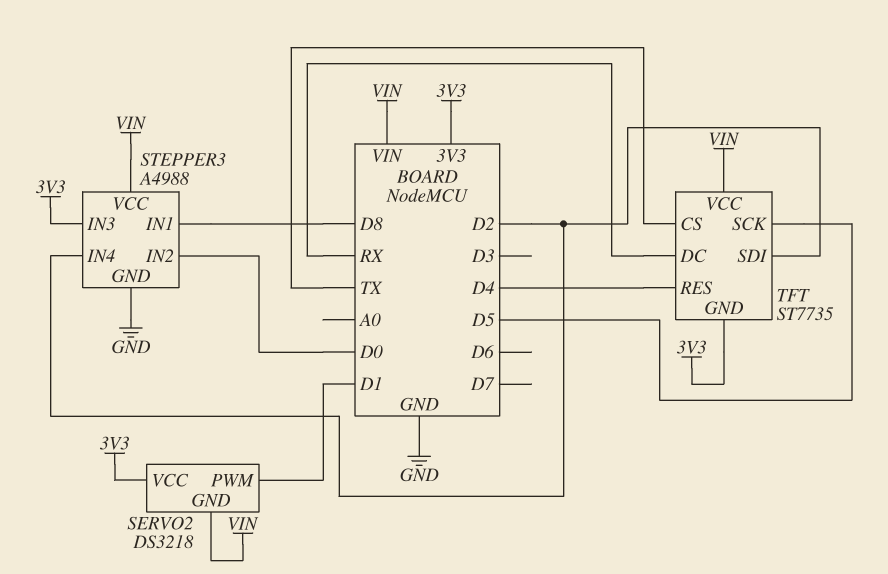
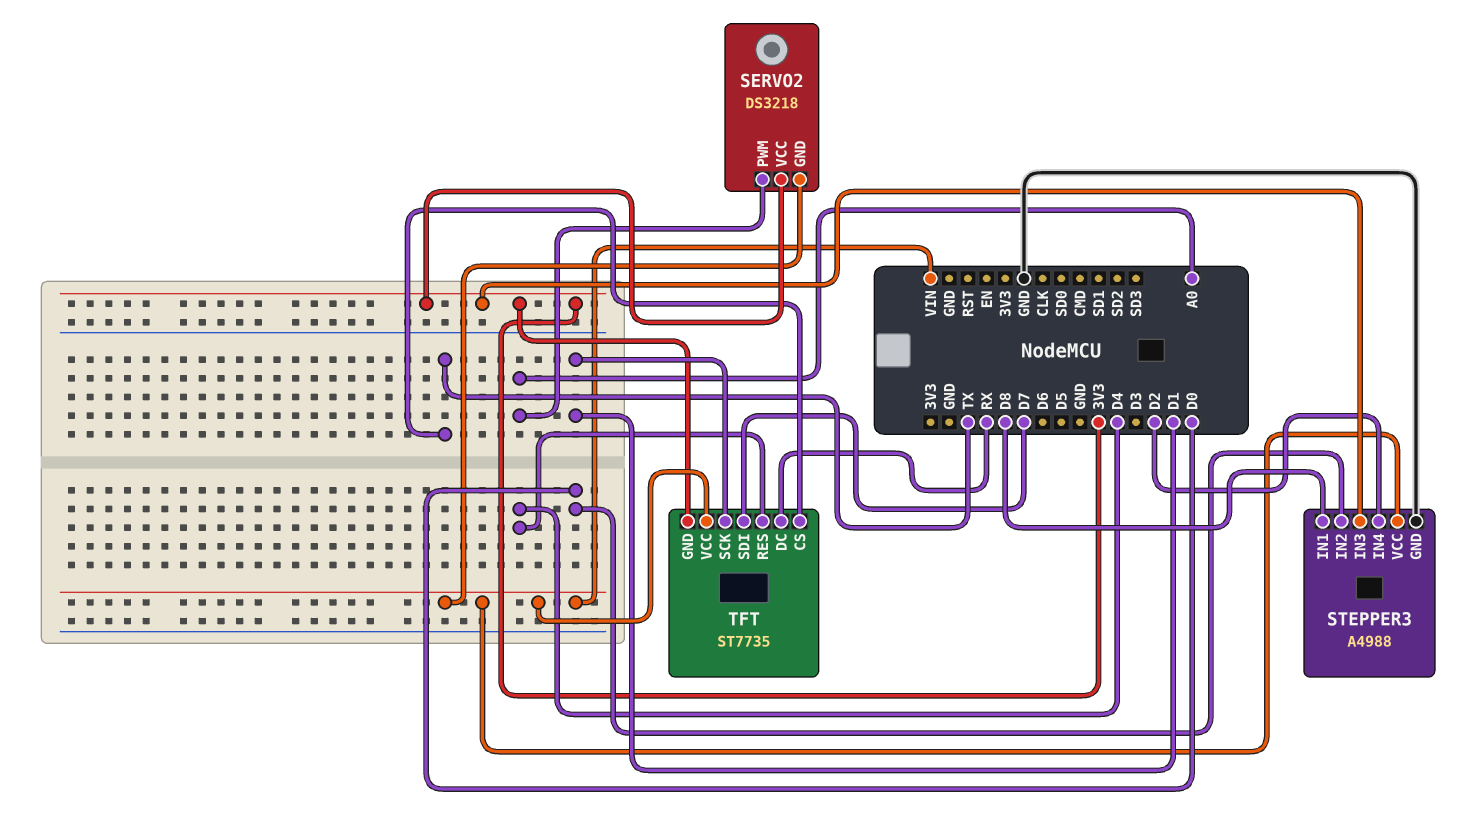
SERVO2 pin PWM: D1 -> A0
TFT pin SCK: D5 -> D1
TFT pin SDI: D2 -> D7

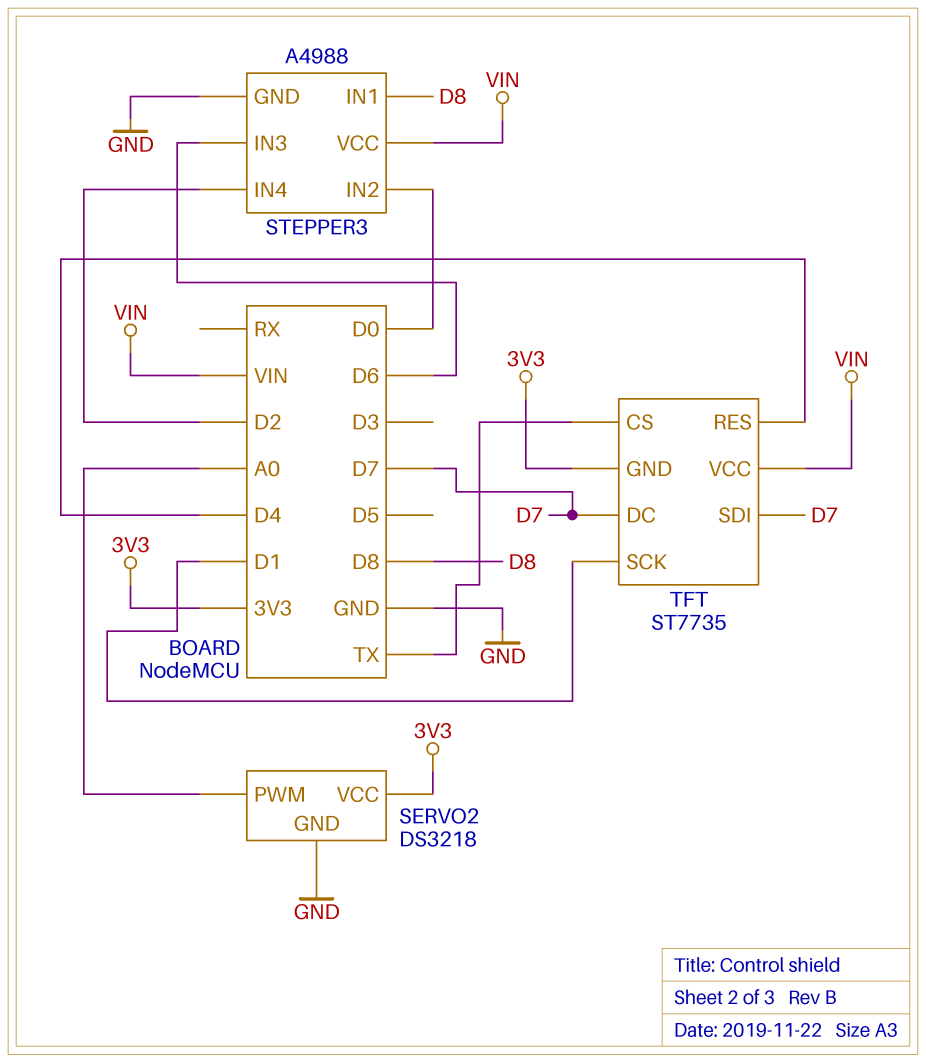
SERVO2 pin GND: VIN -> GND
STEPPER3 pin IN3: 3V3 -> D6
TFT pin DC: RX -> D7

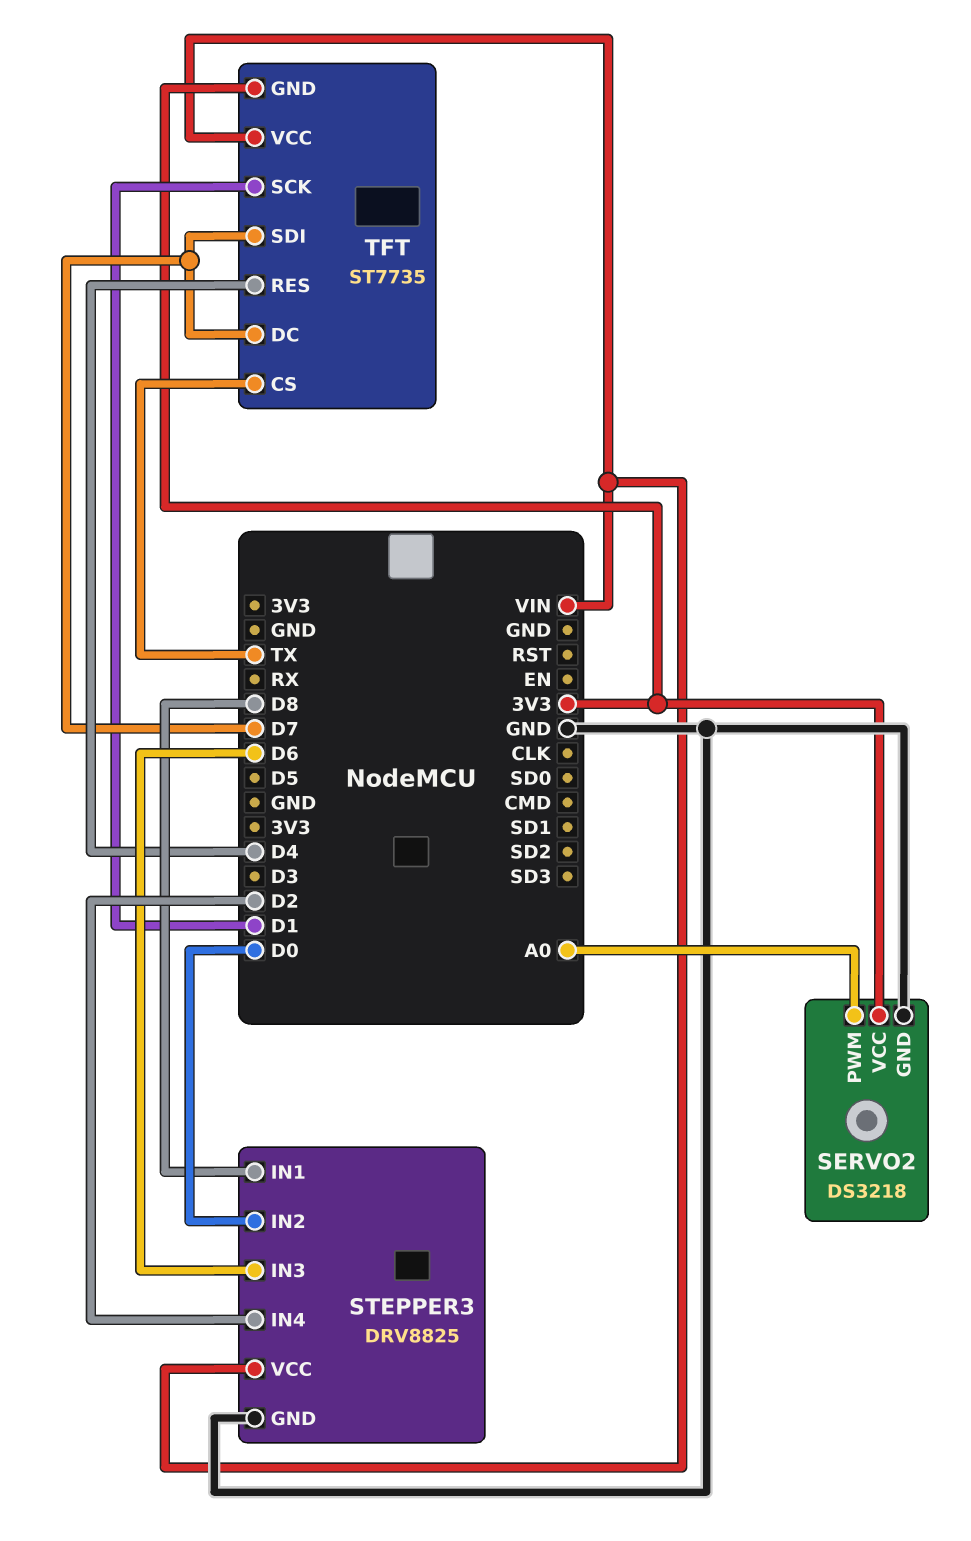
STEPPER3: A4988 -> DRV8825

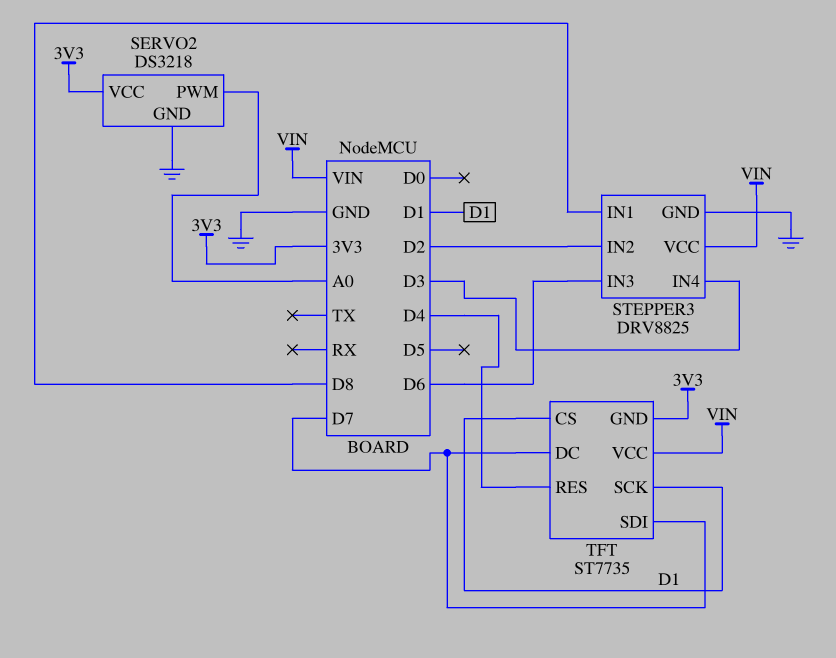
STEPPER3 pin IN2: D0 -> D2
STEPPER3 pin IN4: D2 -> D3
TFT pin CS: TX -> D1

